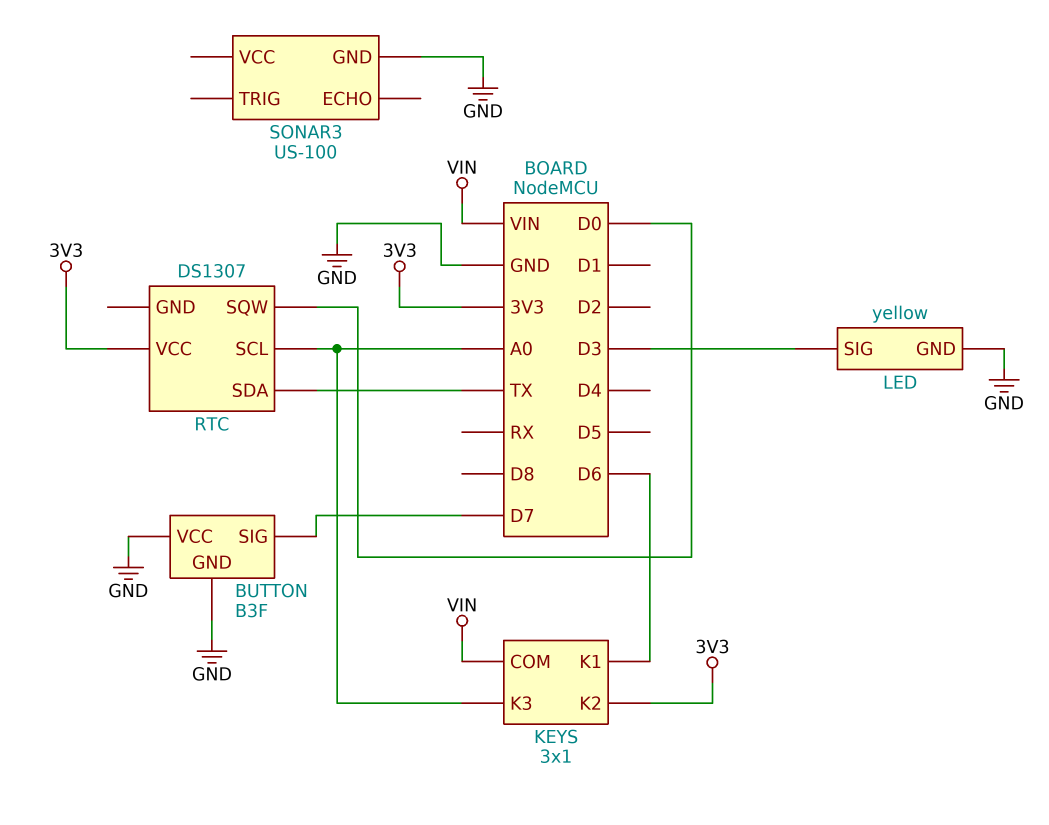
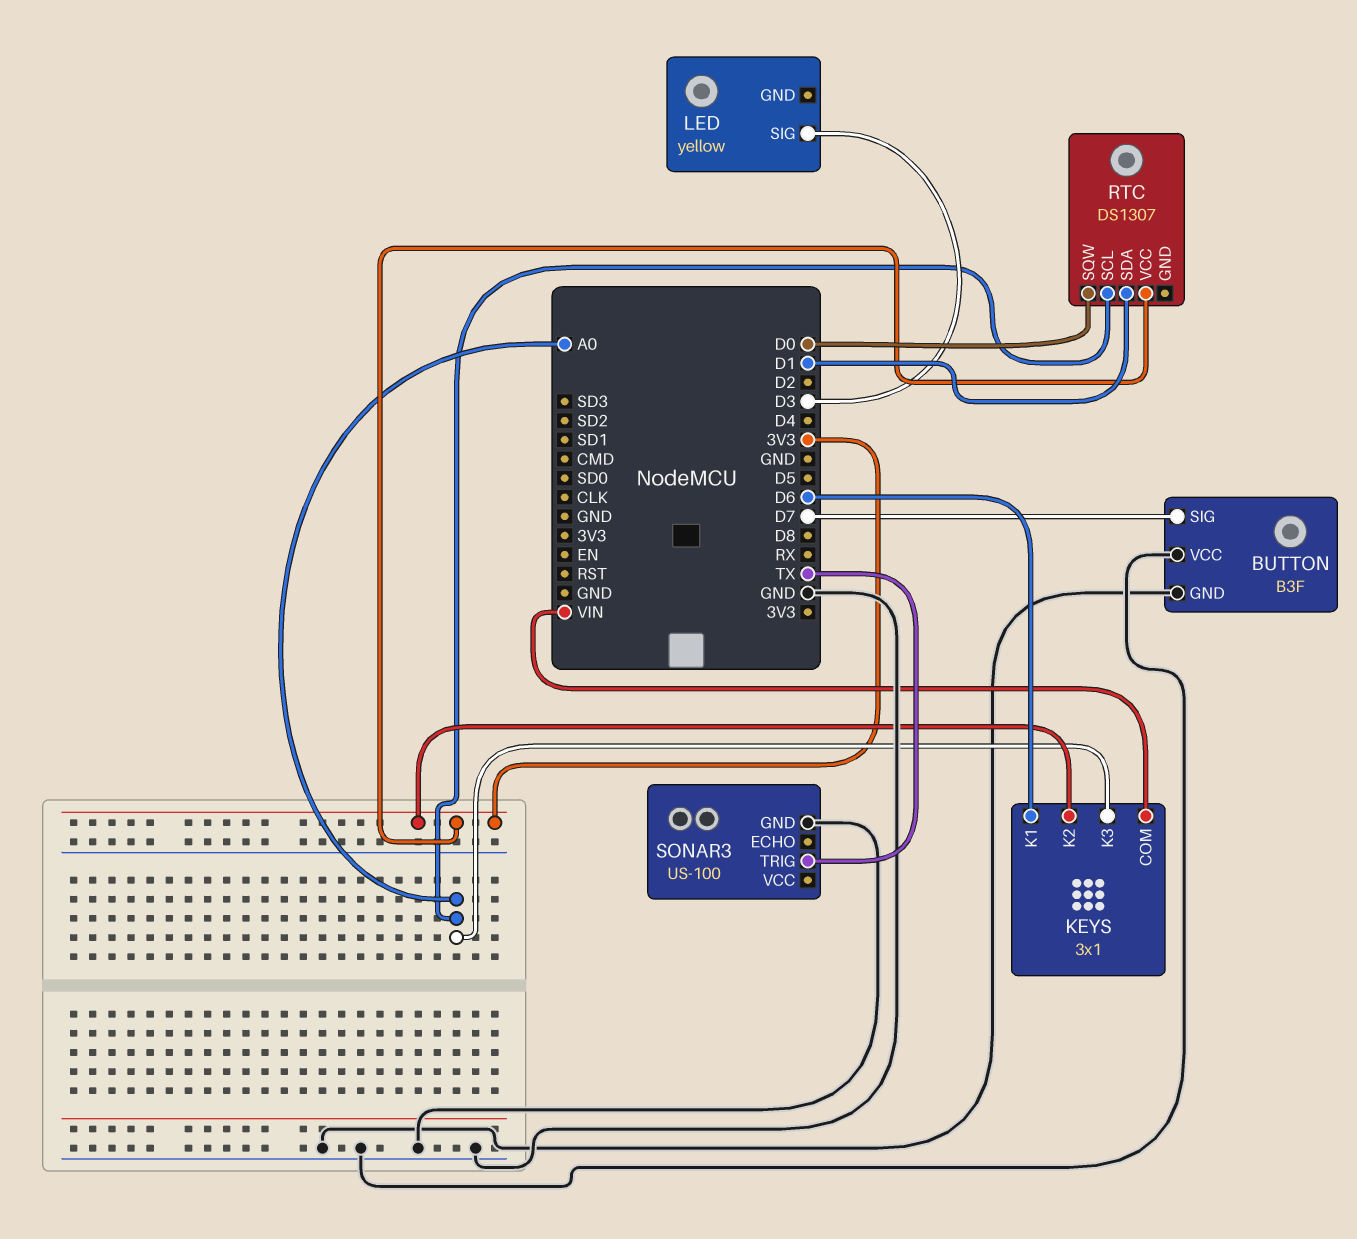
LED pin GND: GND -> none
RTC pin SDA: TX -> D1
SONAR3 pin TRIG: none -> TX

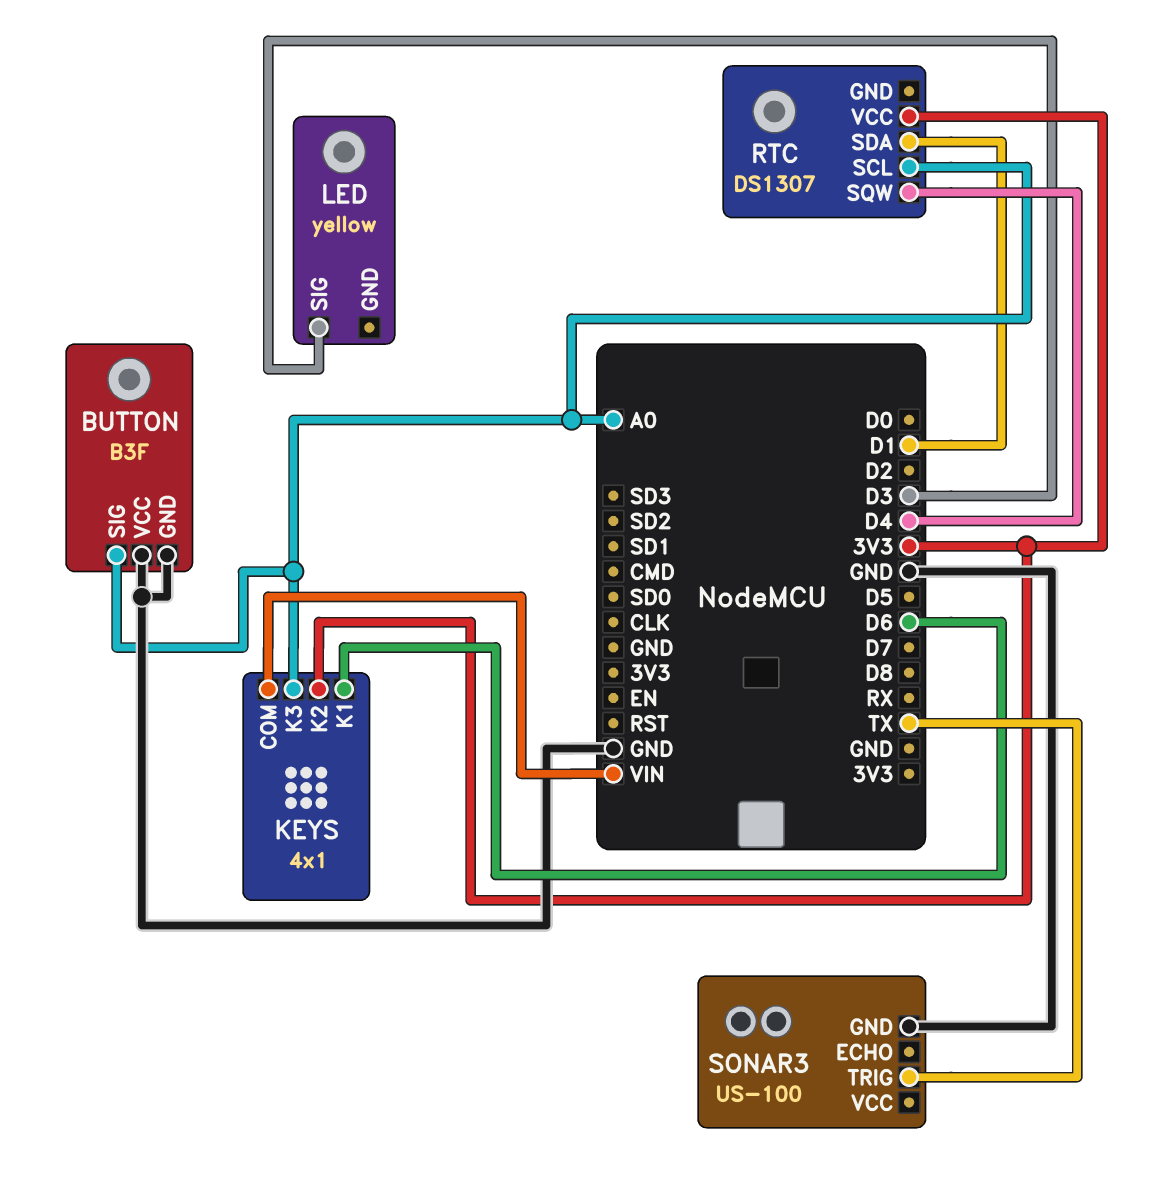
BUTTON pin SIG: D7 -> A0
KEYS: 3x1 -> 4x1
RTC pin SQW: D0 -> D4

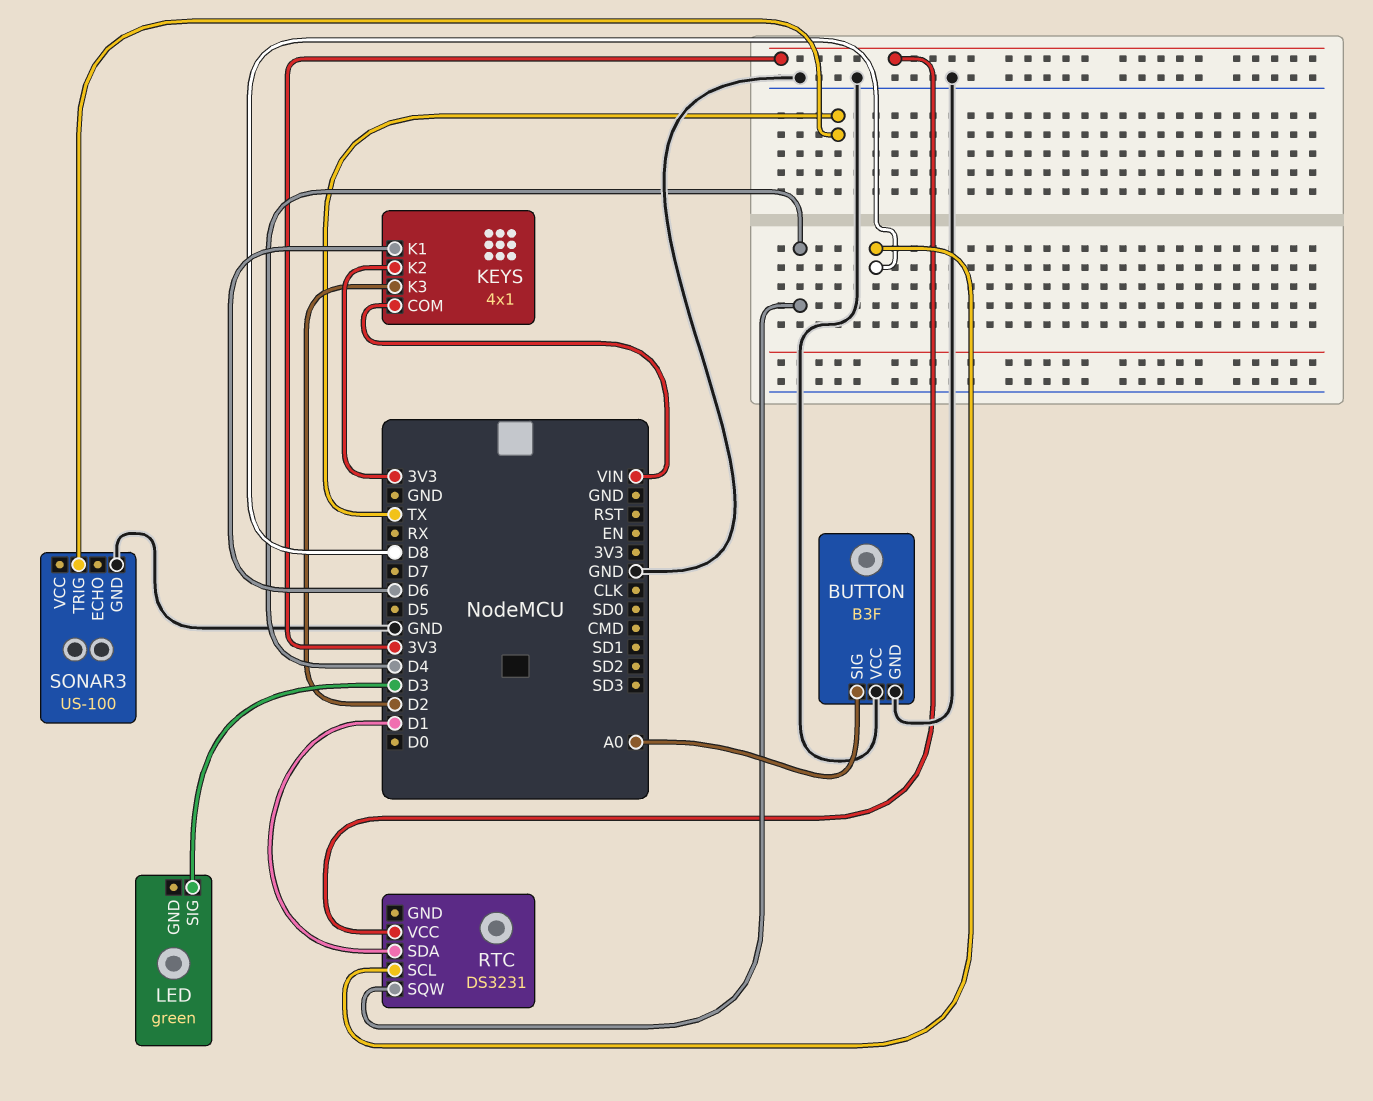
KEYS pin K3: A0 -> D2
LED: yellow -> green
RTC: DS1307 -> DS3231
RTC pin SCL: A0 -> D8

